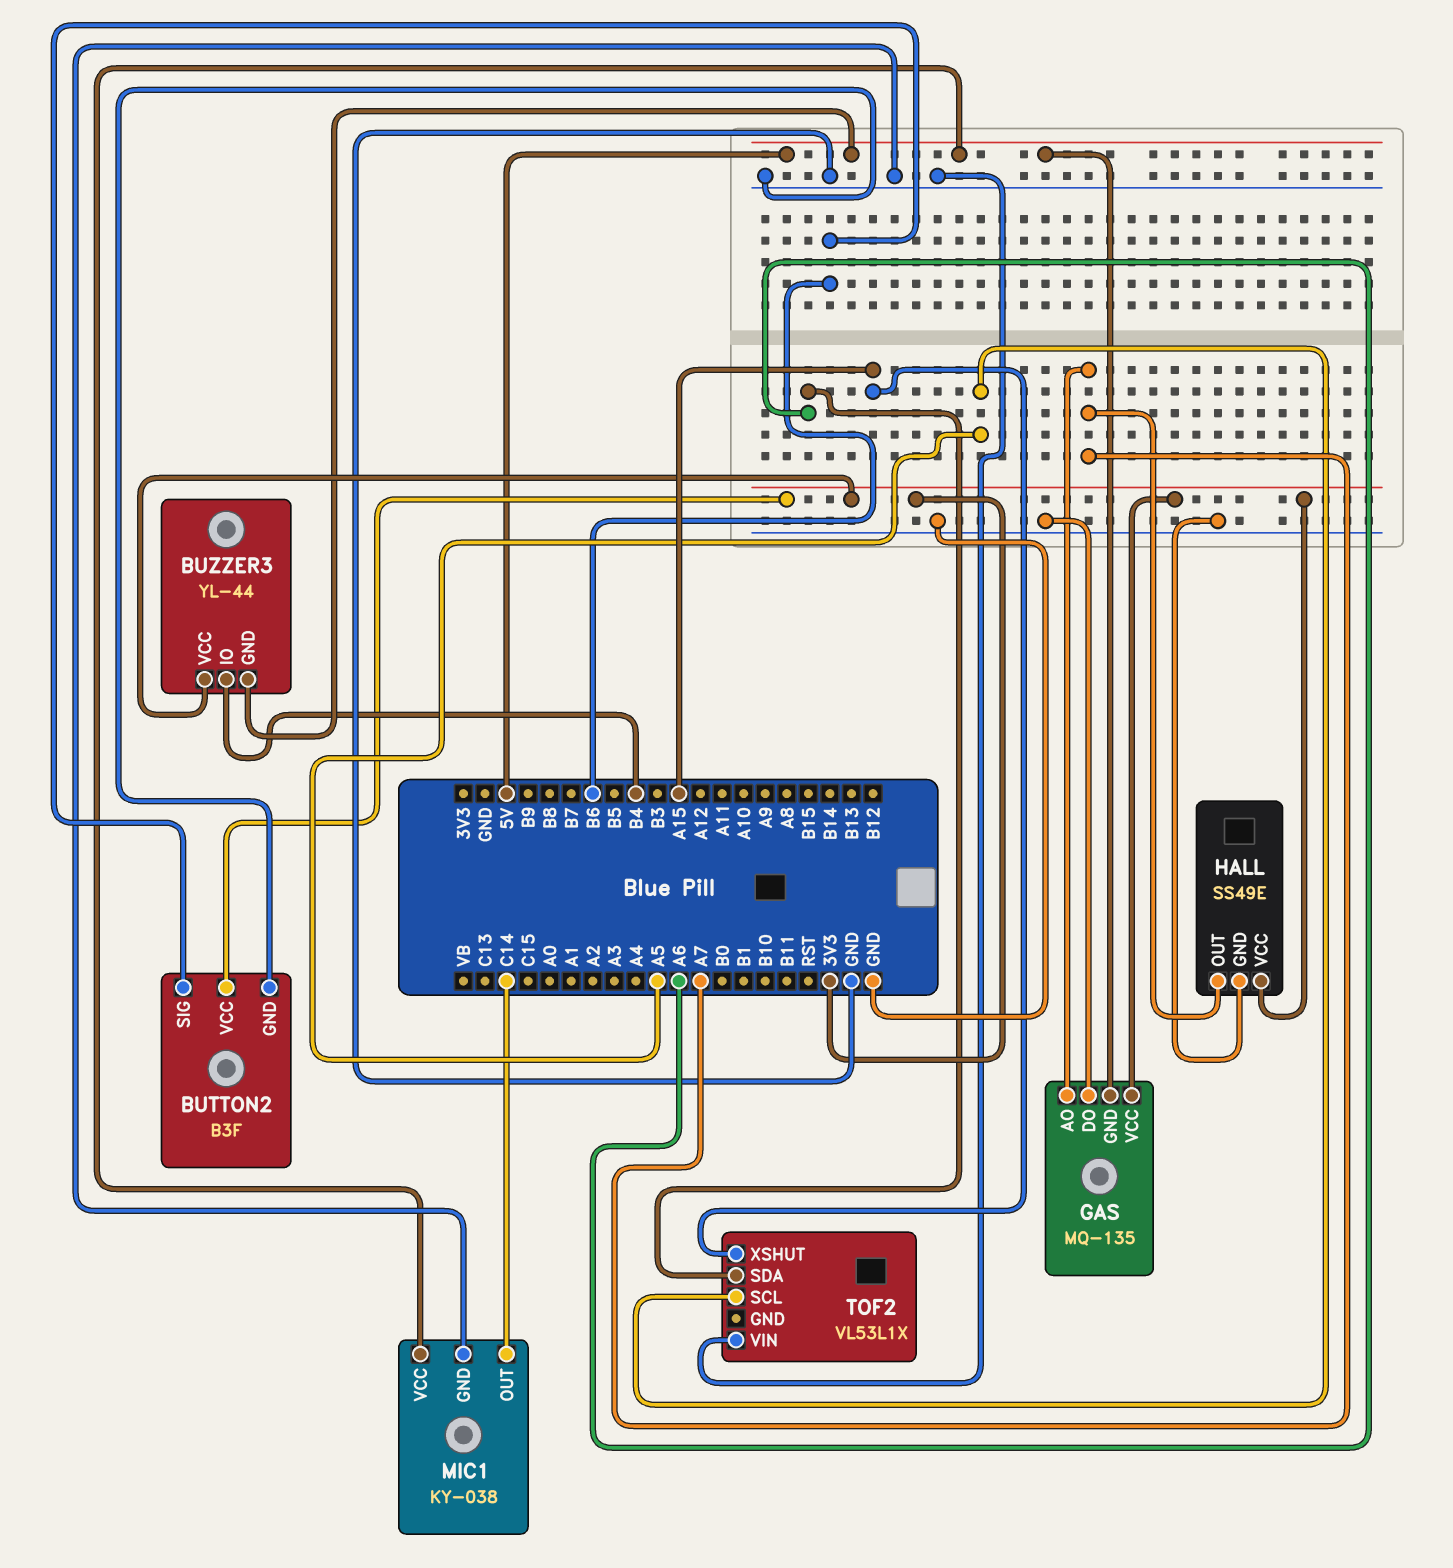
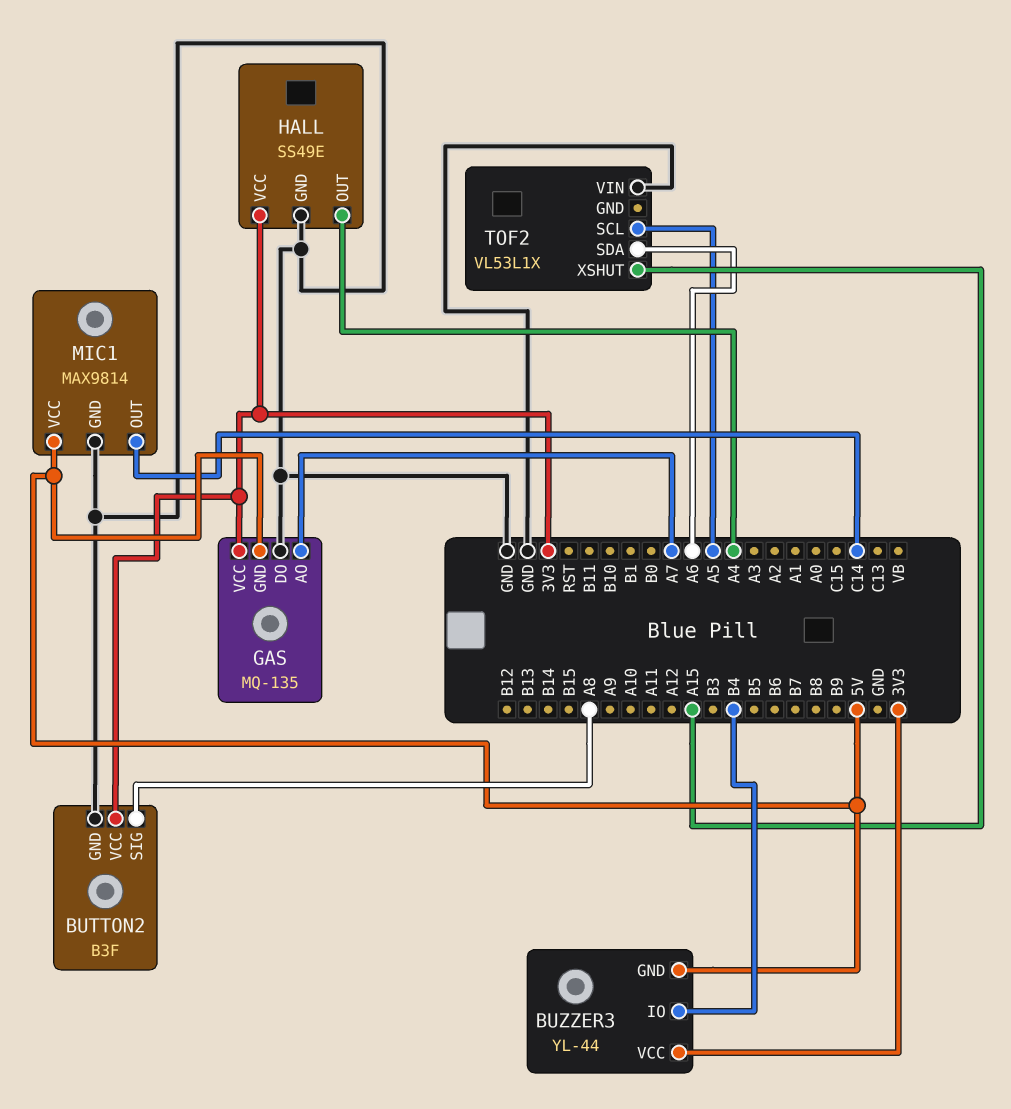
BUTTON2 pin SIG: B6 -> A8
HALL pin OUT: A7 -> A4
MIC1: KY-038 -> MAX9814

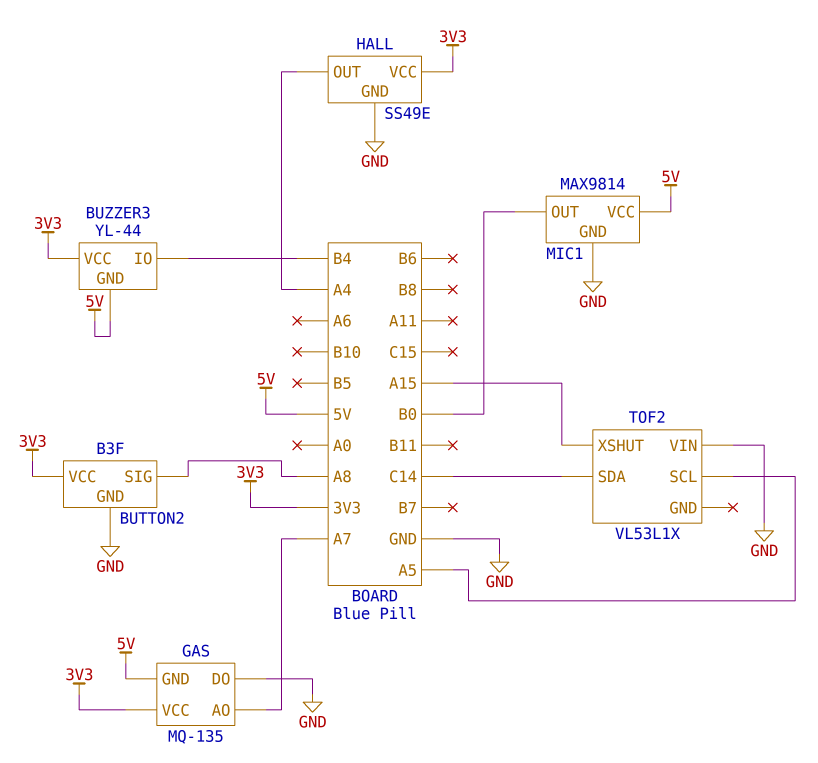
MIC1 pin OUT: C14 -> B0
TOF2 pin SDA: A6 -> C14

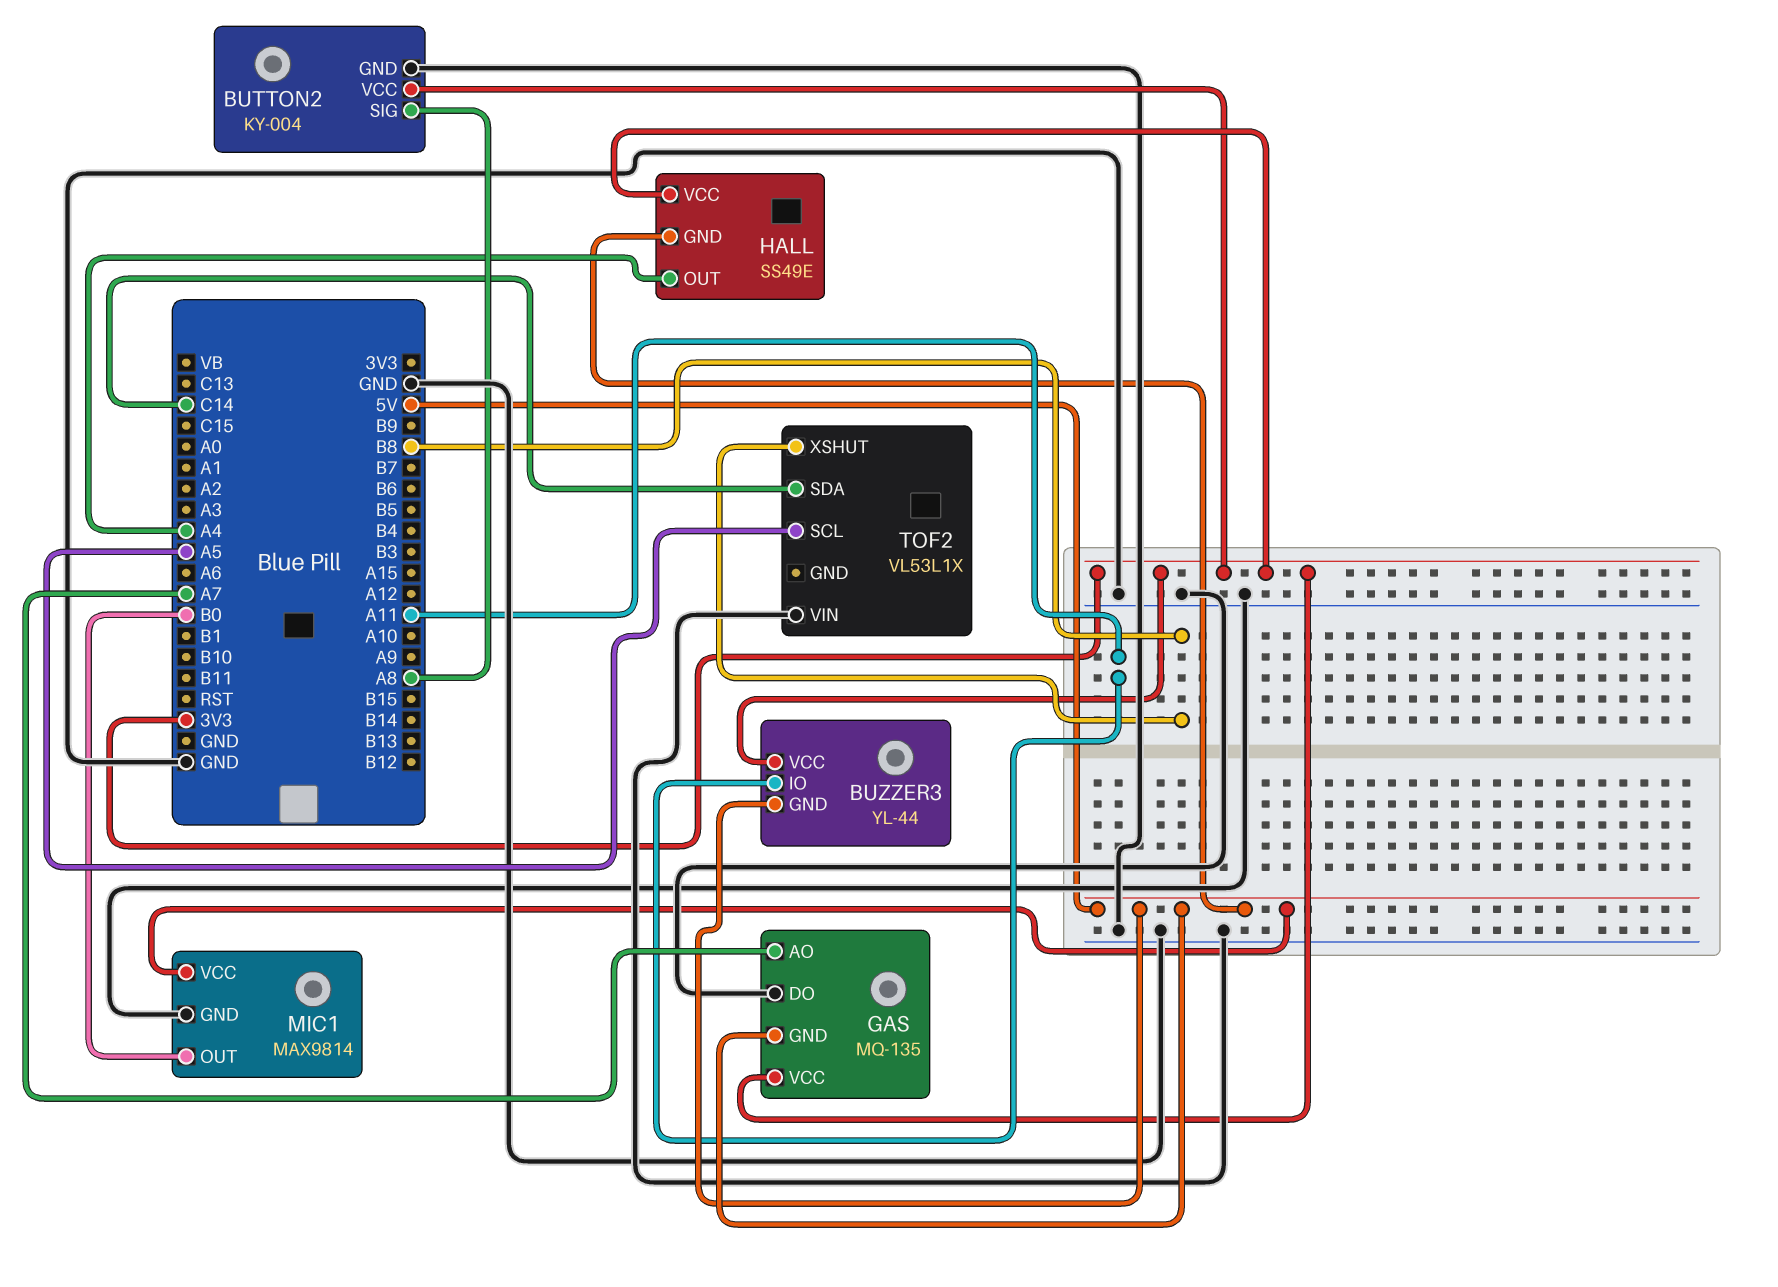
BUTTON2: B3F -> KY-004
BUZZER3 pin IO: B4 -> A11
HALL pin GND: GND -> 5V
TOF2 pin XSHUT: A15 -> B8

